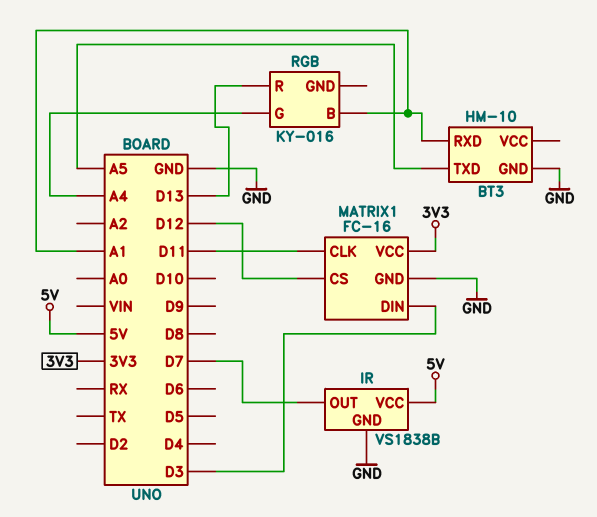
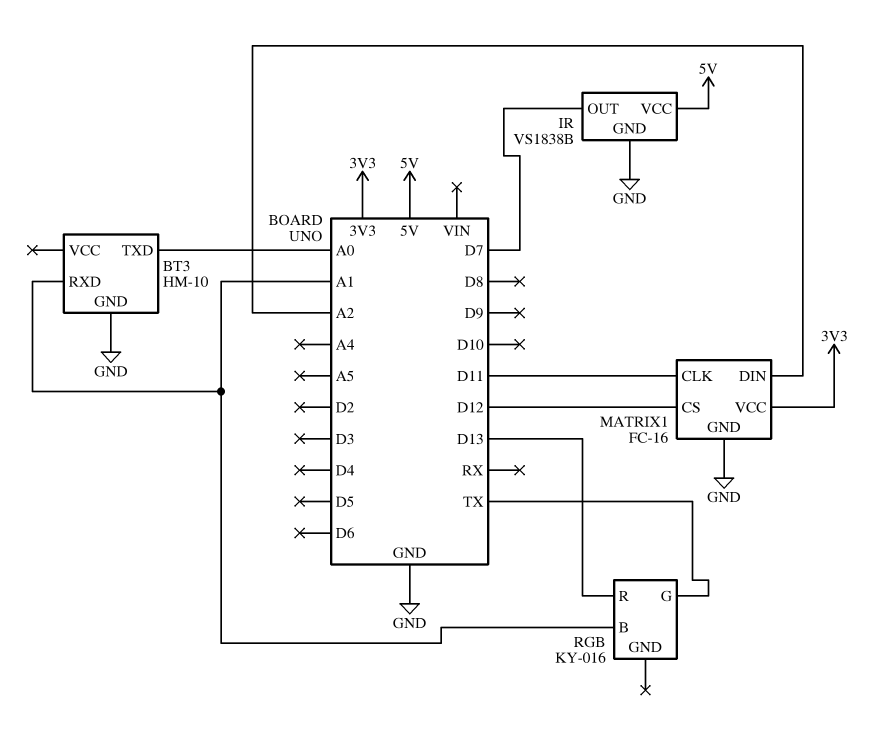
BT3 pin TXD: A5 -> A0
MATRIX1 pin DIN: D3 -> A2
RGB pin G: A4 -> TX

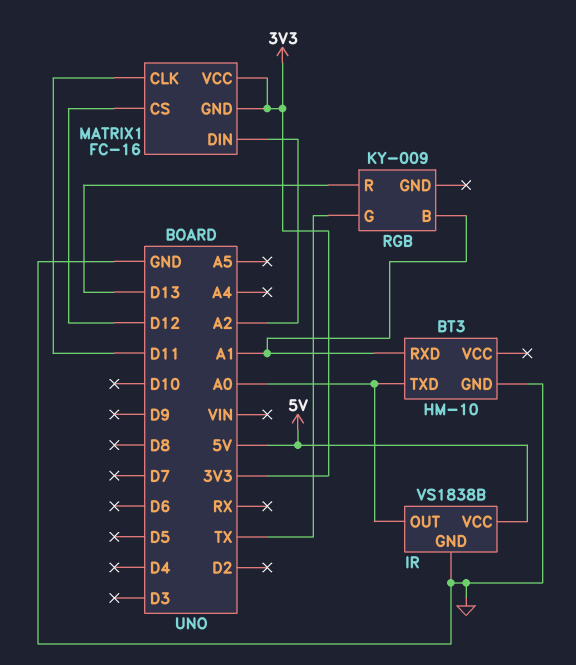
IR pin OUT: D7 -> A0
MATRIX1 pin GND: GND -> 3V3
RGB: KY-016 -> KY-009

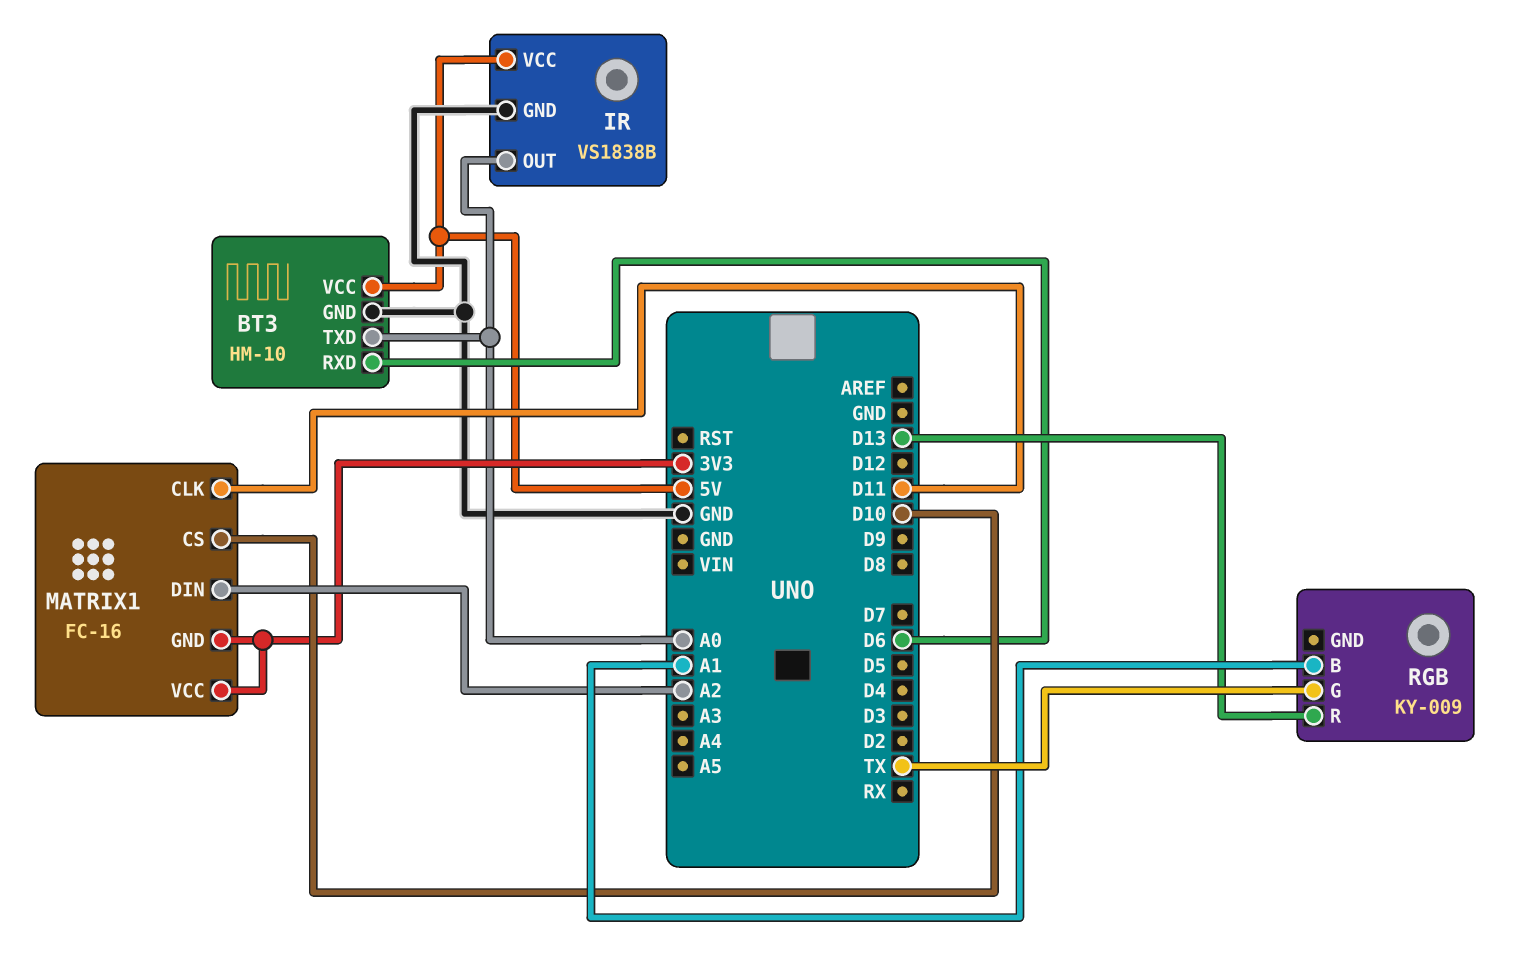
BT3 pin RXD: A1 -> D6
BT3 pin VCC: none -> 5V
MATRIX1 pin CS: D12 -> D10

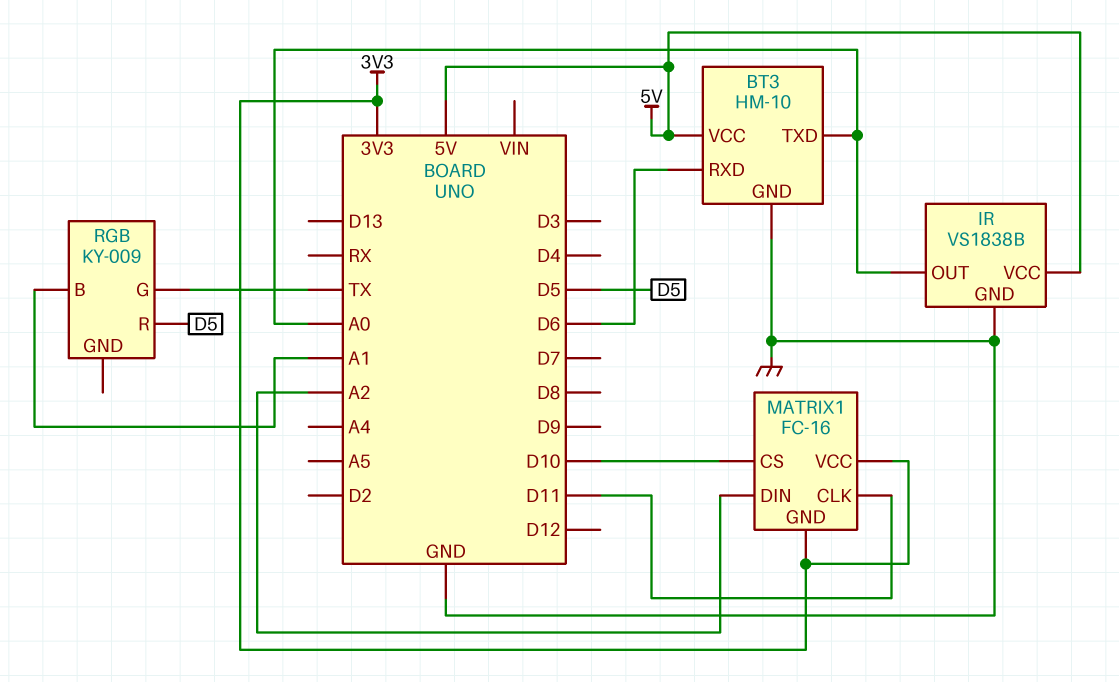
RGB pin R: D13 -> D5

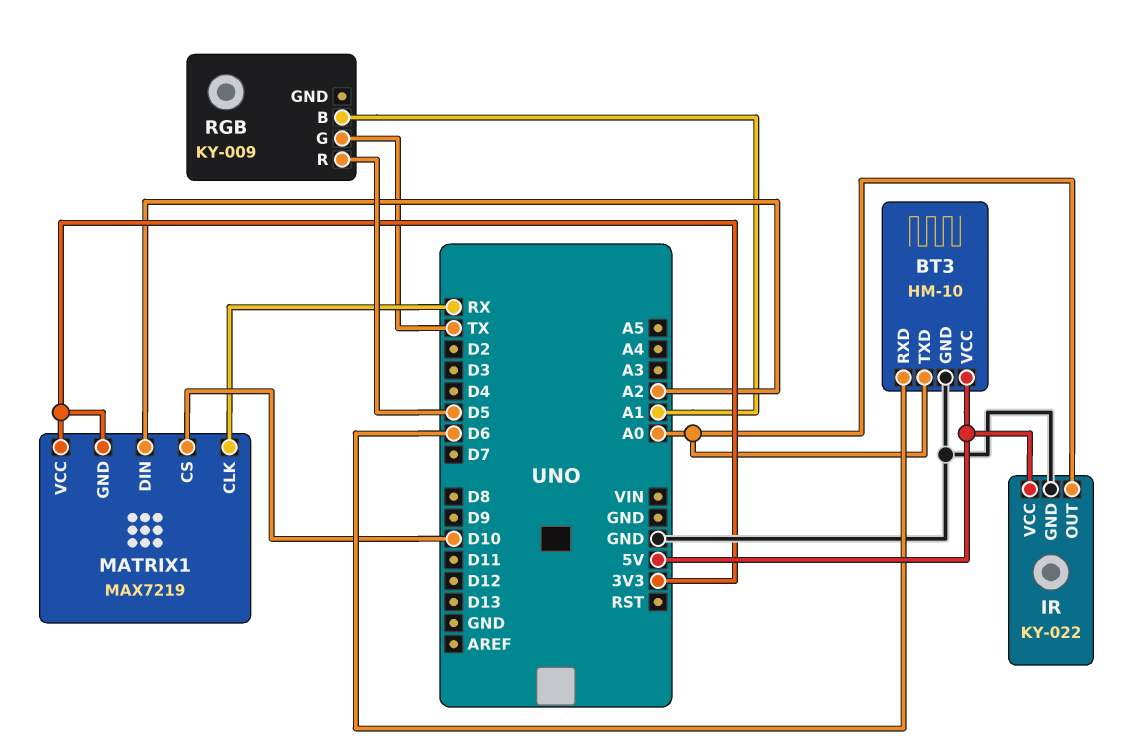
IR: VS1838B -> KY-022
MATRIX1: FC-16 -> MAX7219
MATRIX1 pin CLK: D11 -> RX

